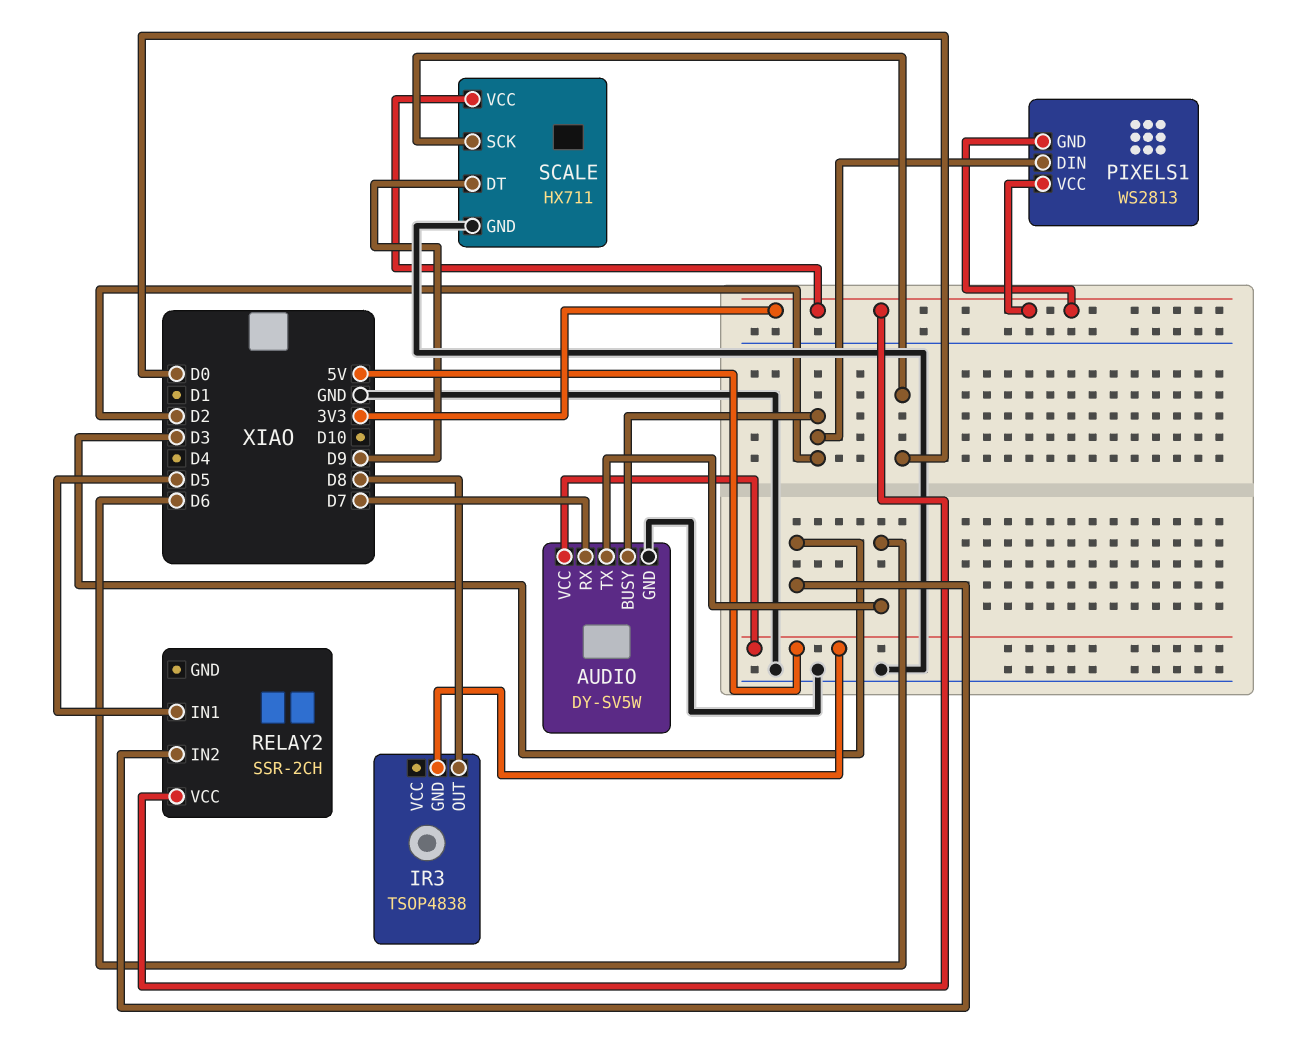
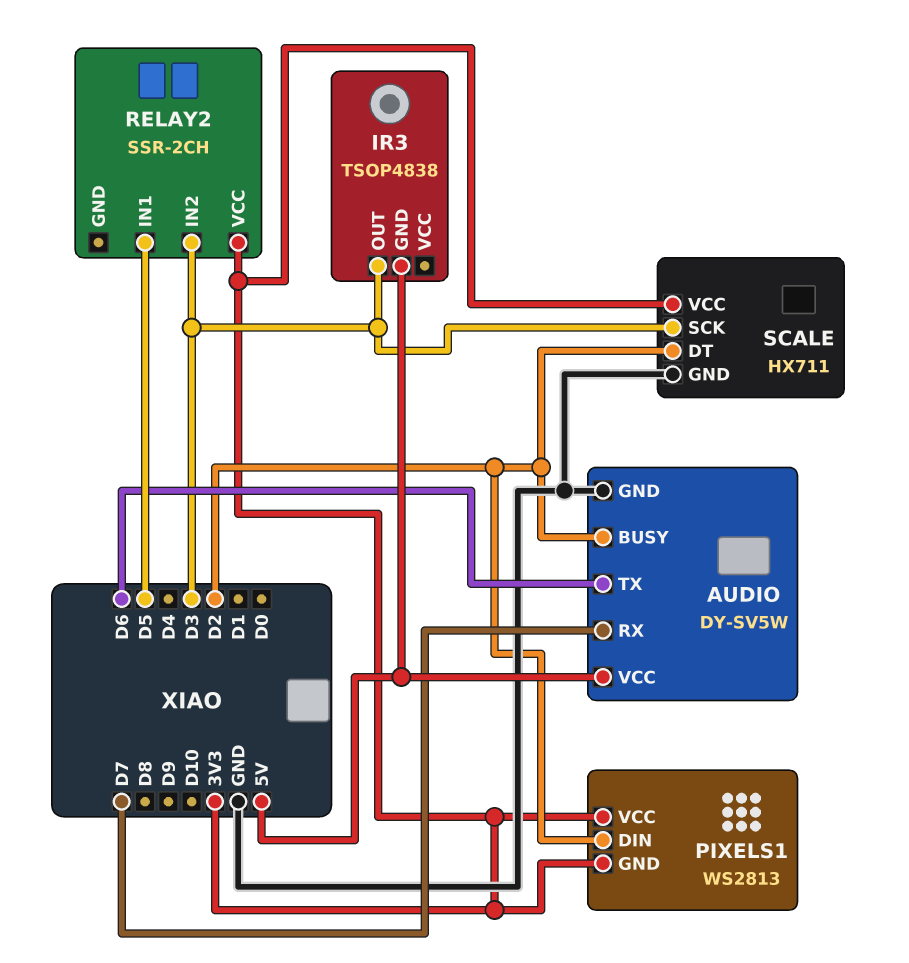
IR3 pin OUT: D8 -> D3
SCALE pin DT: D9 -> D2
SCALE pin SCK: D0 -> D3

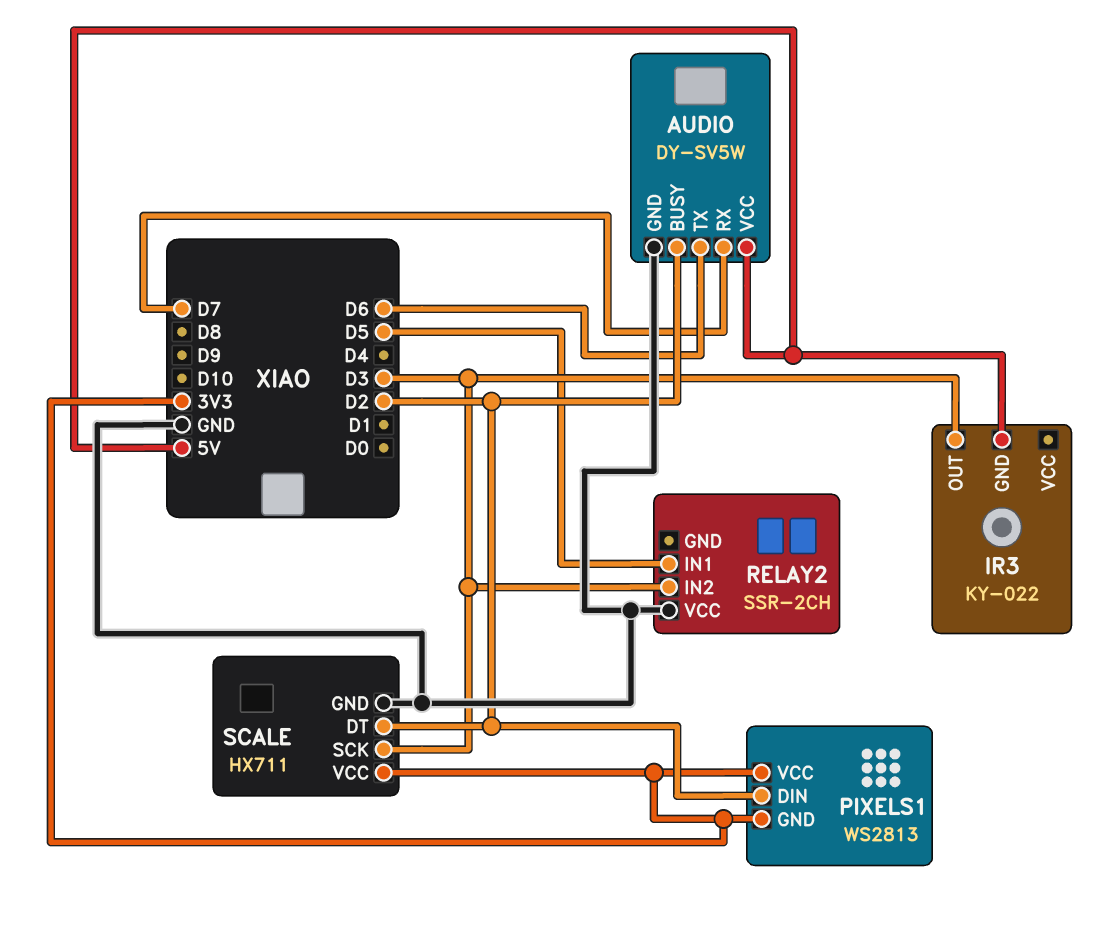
IR3: TSOP4838 -> KY-022
RELAY2 pin VCC: 3V3 -> GND

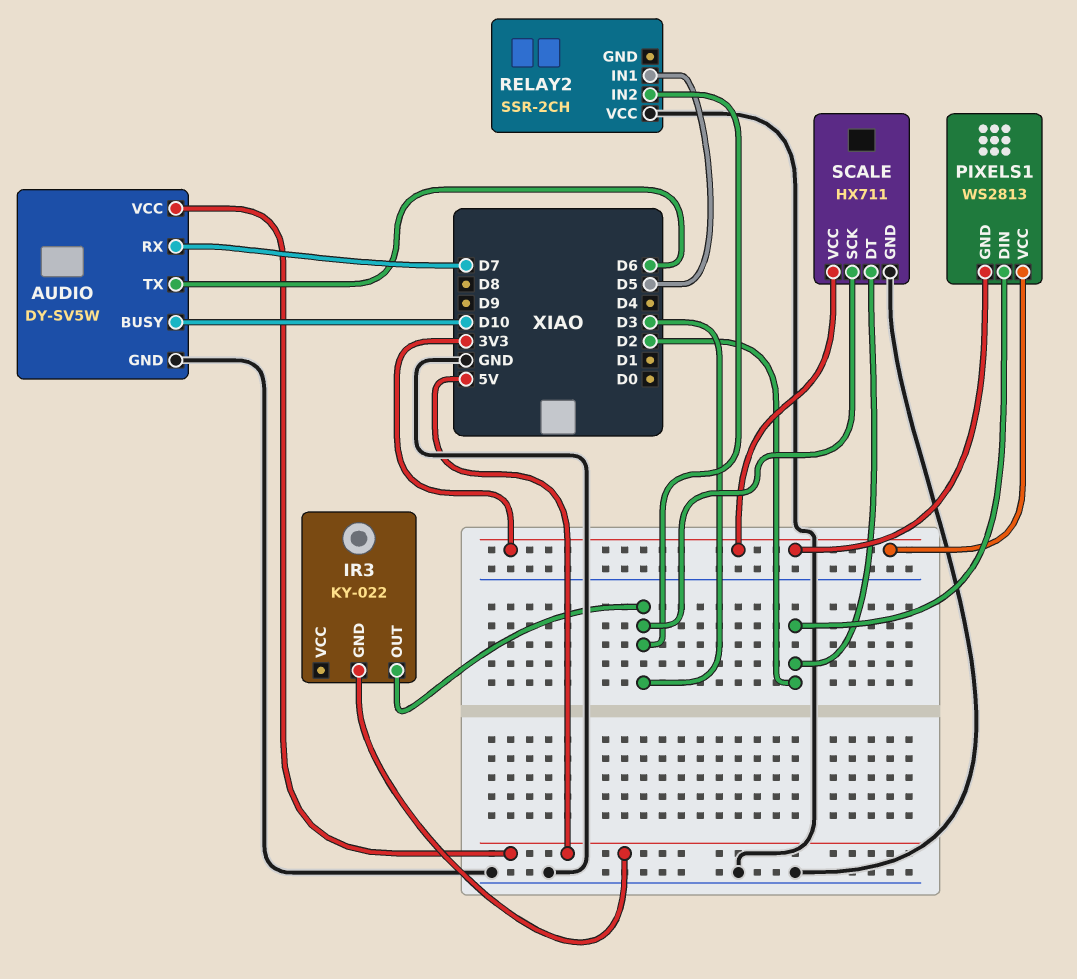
AUDIO pin BUSY: D2 -> D10

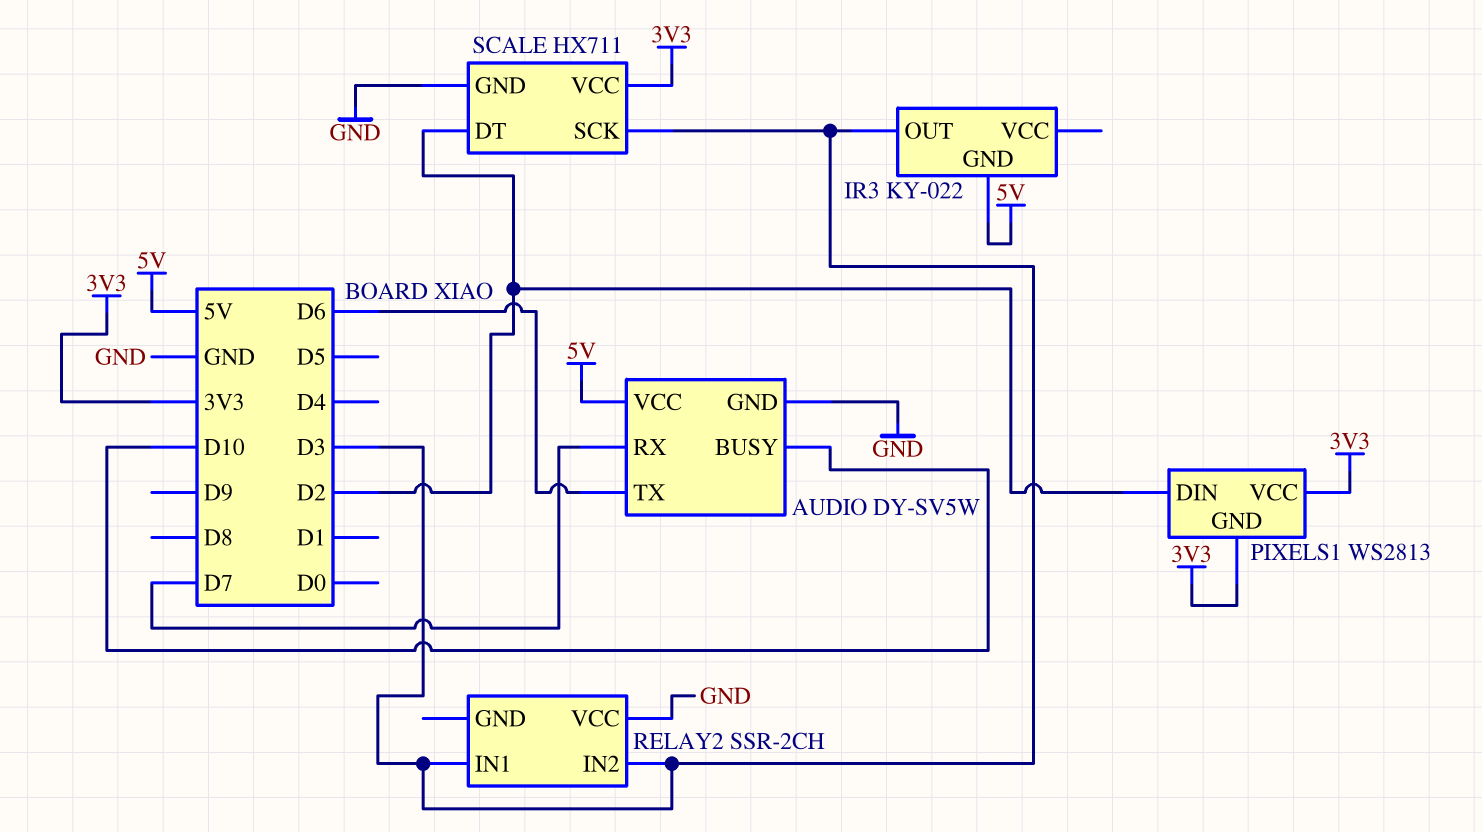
RELAY2 pin IN1: D5 -> D3

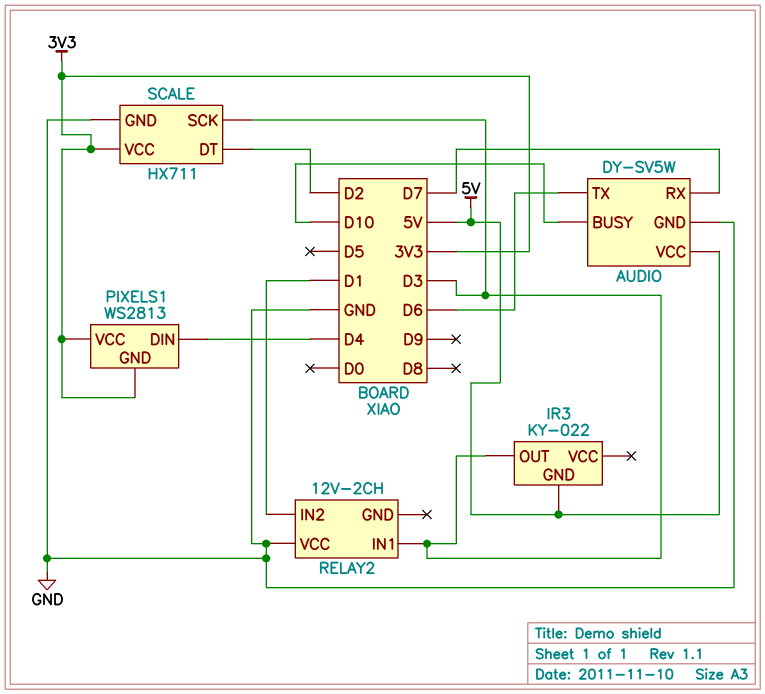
PIXELS1 pin DIN: D2 -> D4
RELAY2: SSR-2CH -> 12V-2CH
RELAY2 pin IN2: D3 -> D1

